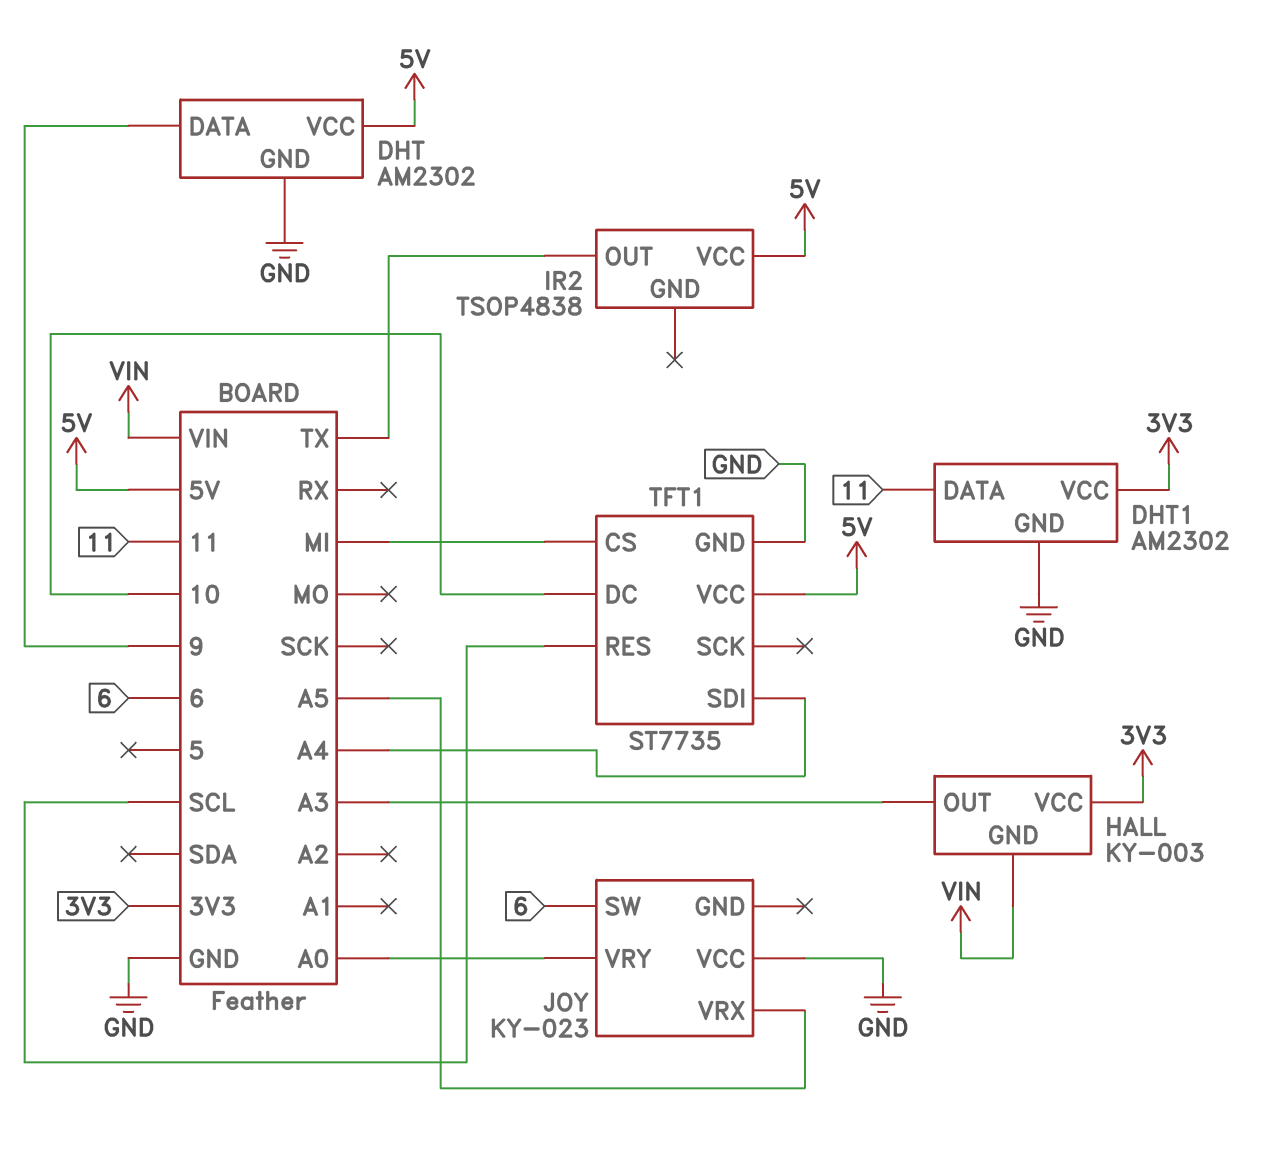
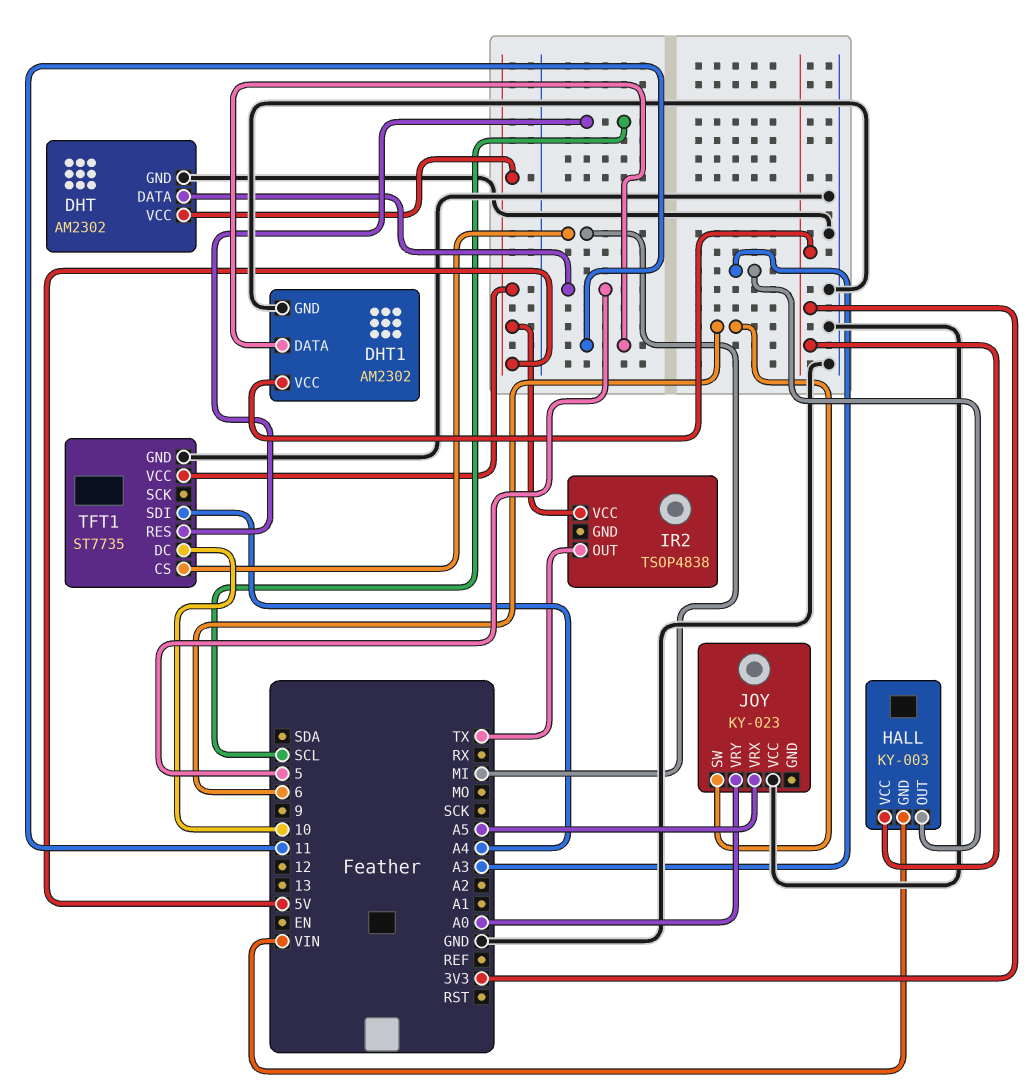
DHT pin DATA: 9 -> 5

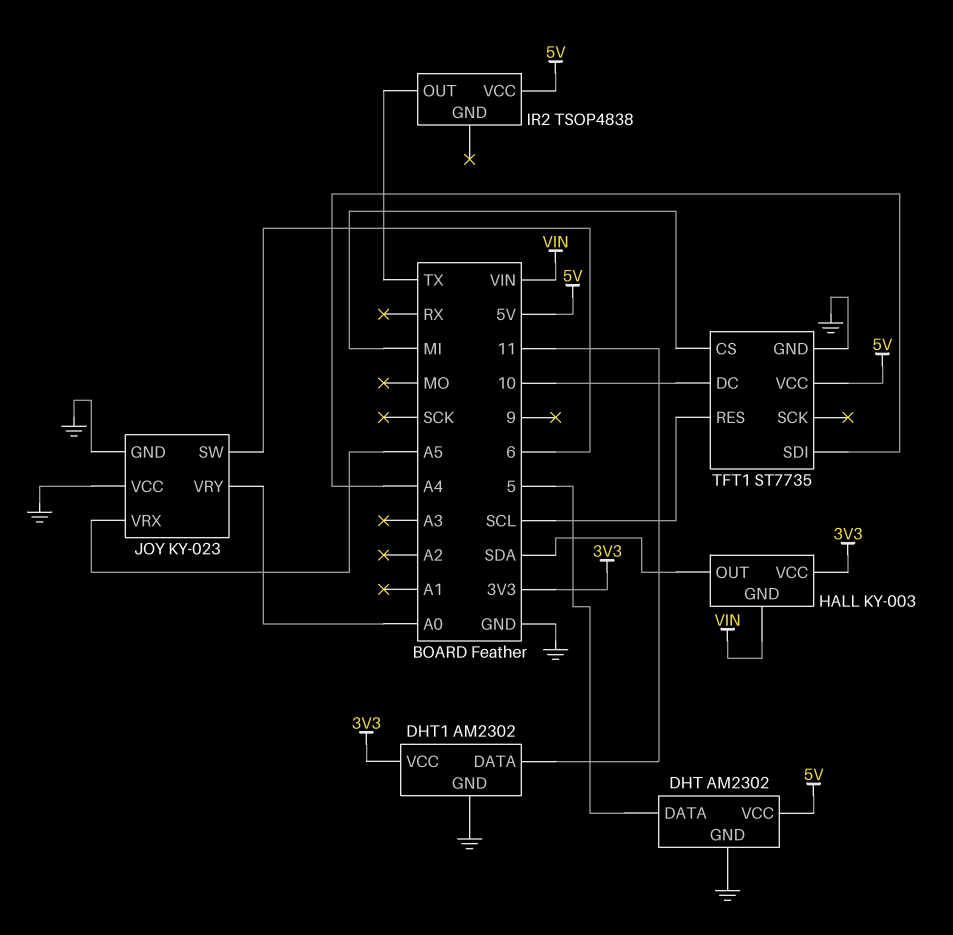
HALL pin OUT: A3 -> SDA
JOY pin GND: none -> GND

